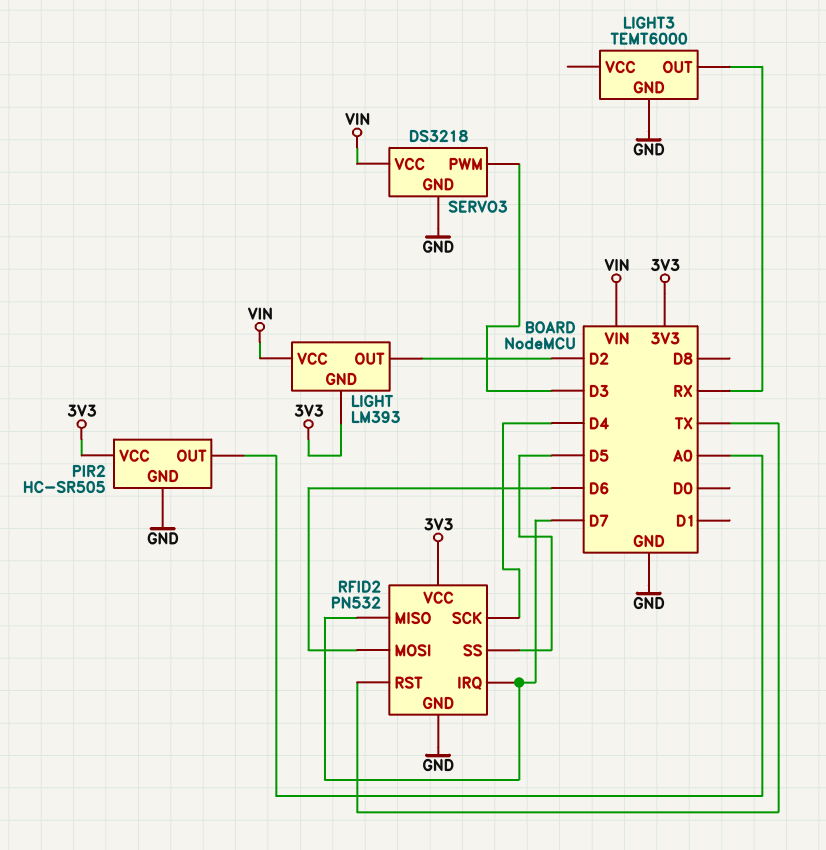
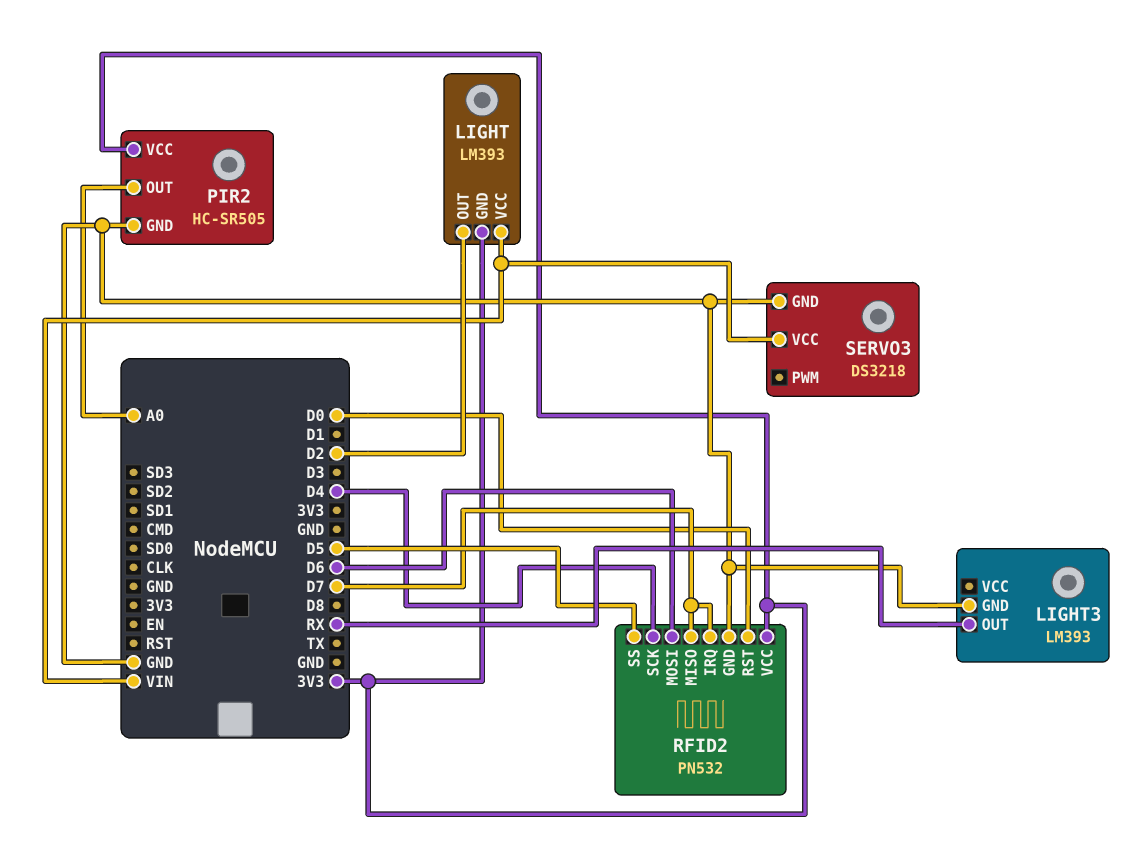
LIGHT3: TEMT6000 -> LM393
RFID2 pin RST: TX -> D0
SERVO3 pin PWM: D3 -> none

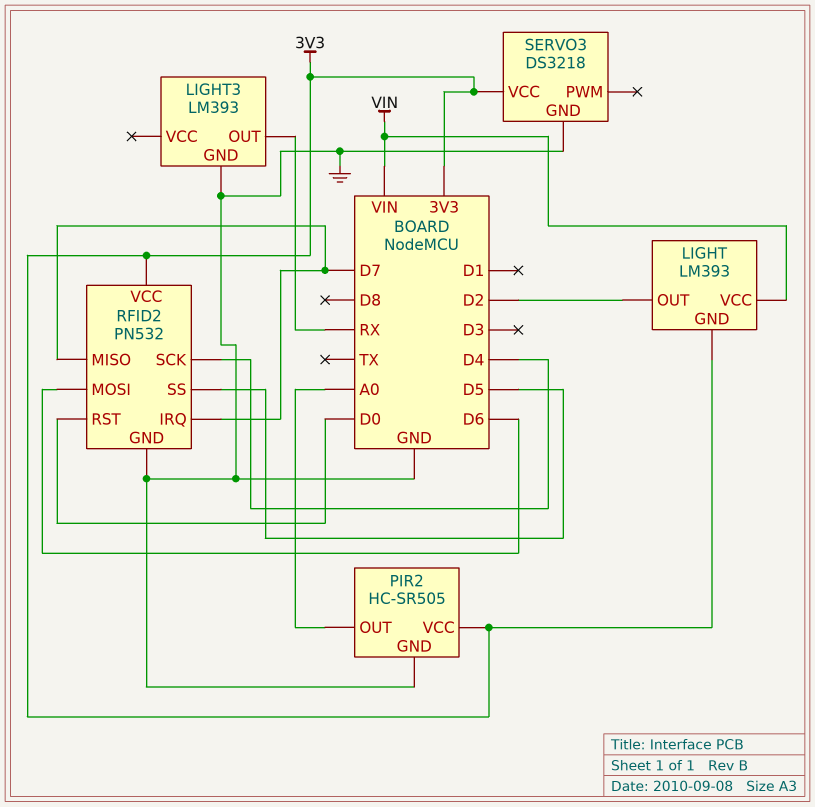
SERVO3 pin VCC: VIN -> 3V3

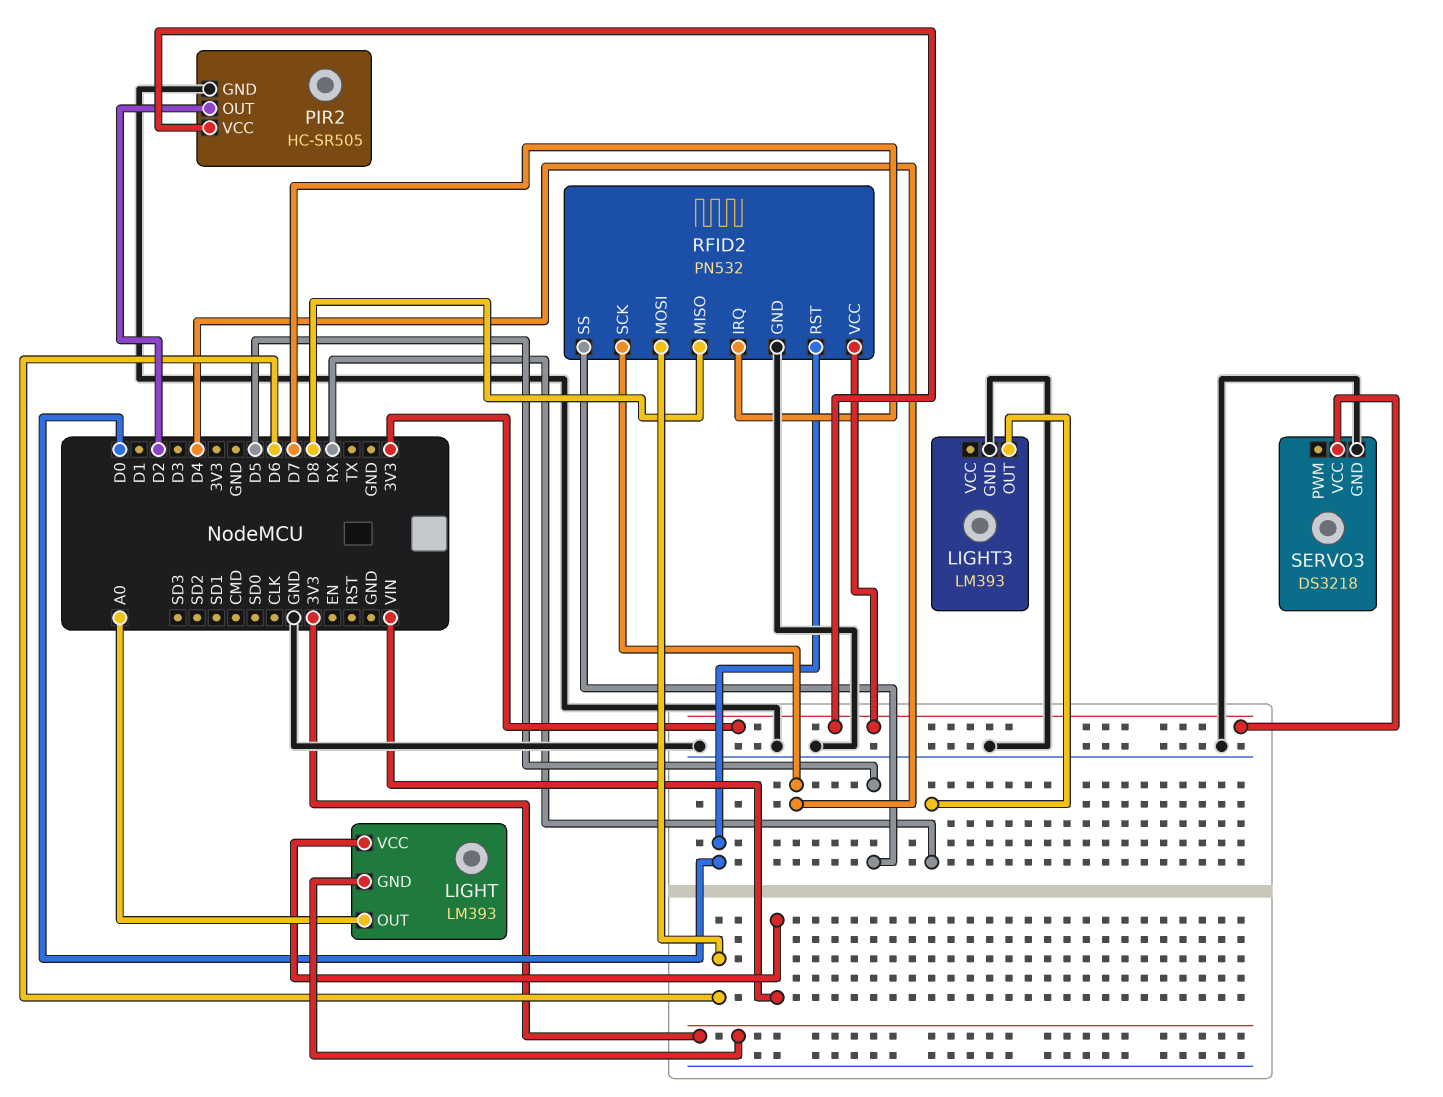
LIGHT pin OUT: D2 -> A0
PIR2 pin OUT: A0 -> D2
RFID2 pin MISO: D7 -> D8

